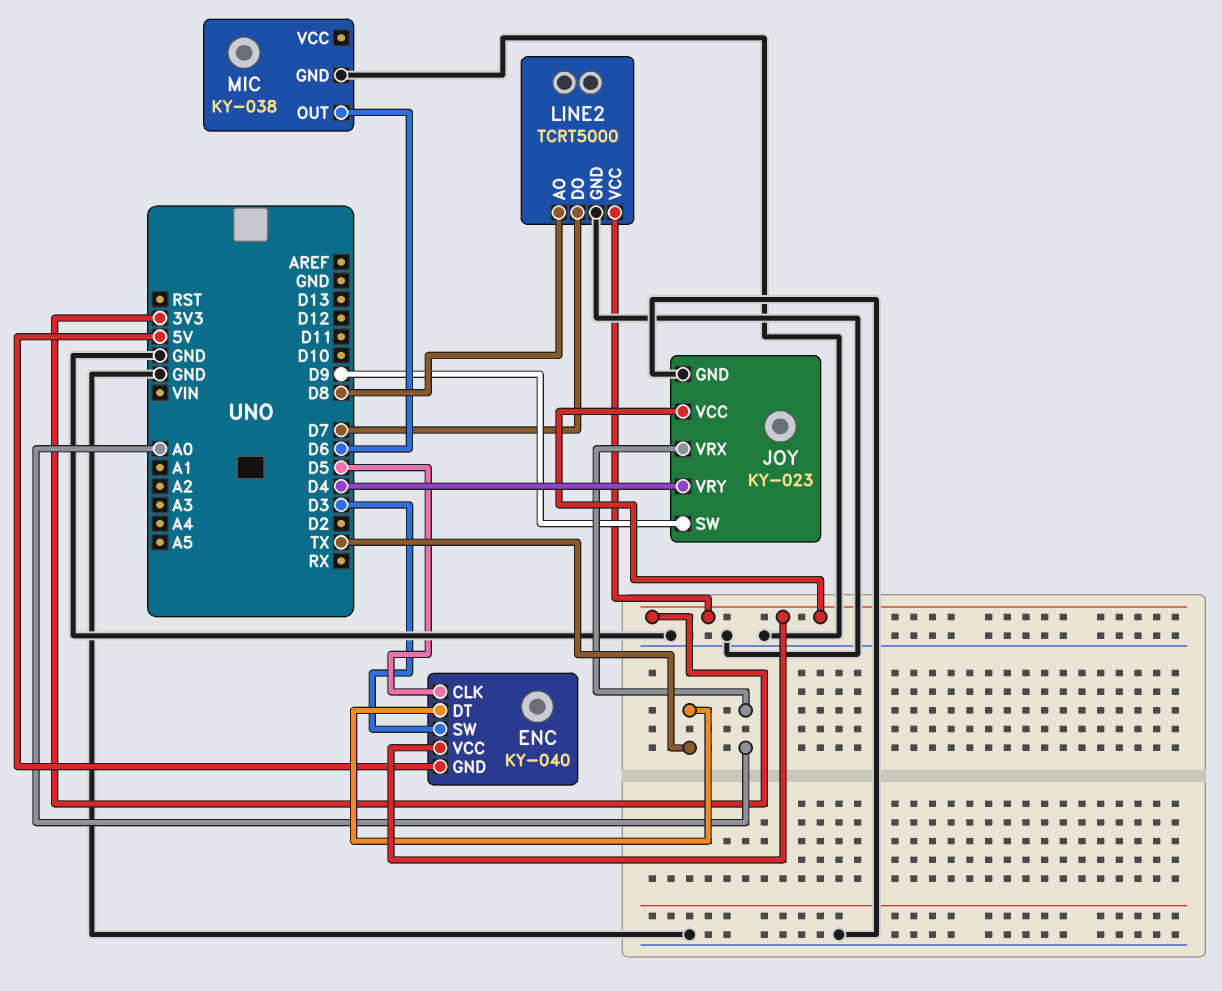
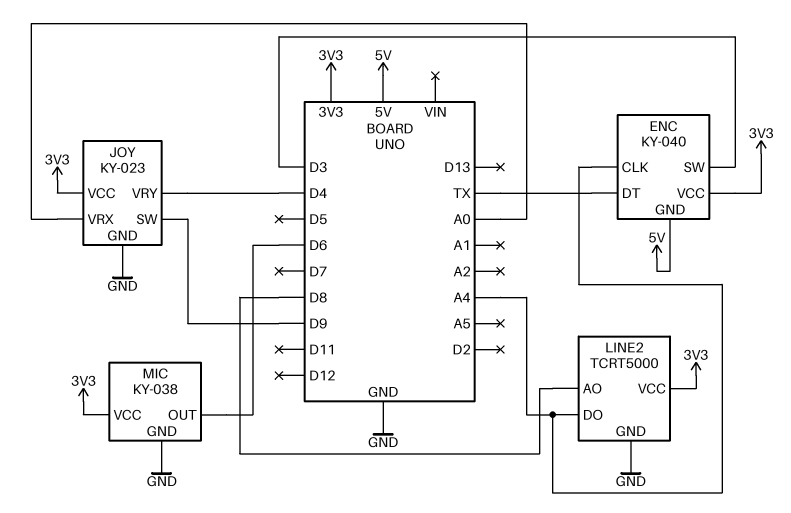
ENC pin CLK: D5 -> A4
LINE2 pin DO: D7 -> A4
MIC pin VCC: none -> 3V3

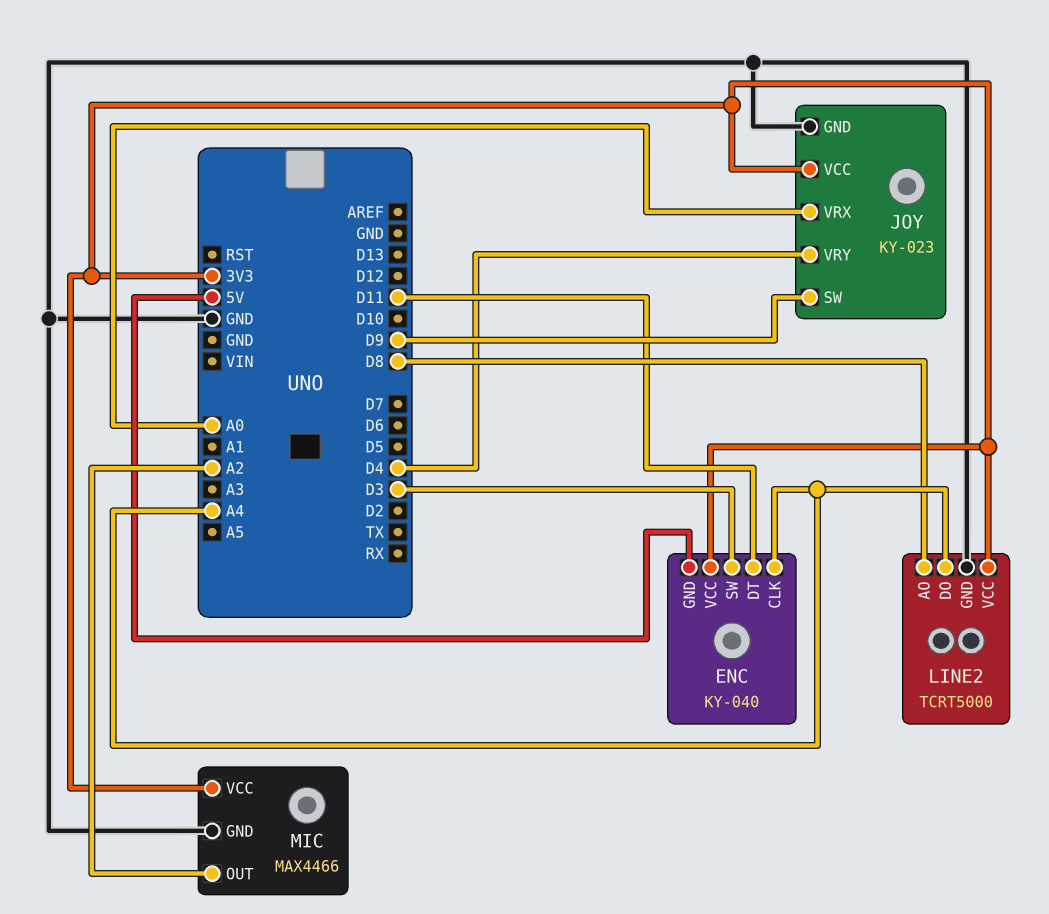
ENC pin DT: TX -> D11
MIC: KY-038 -> MAX4466
MIC pin OUT: D6 -> A2

